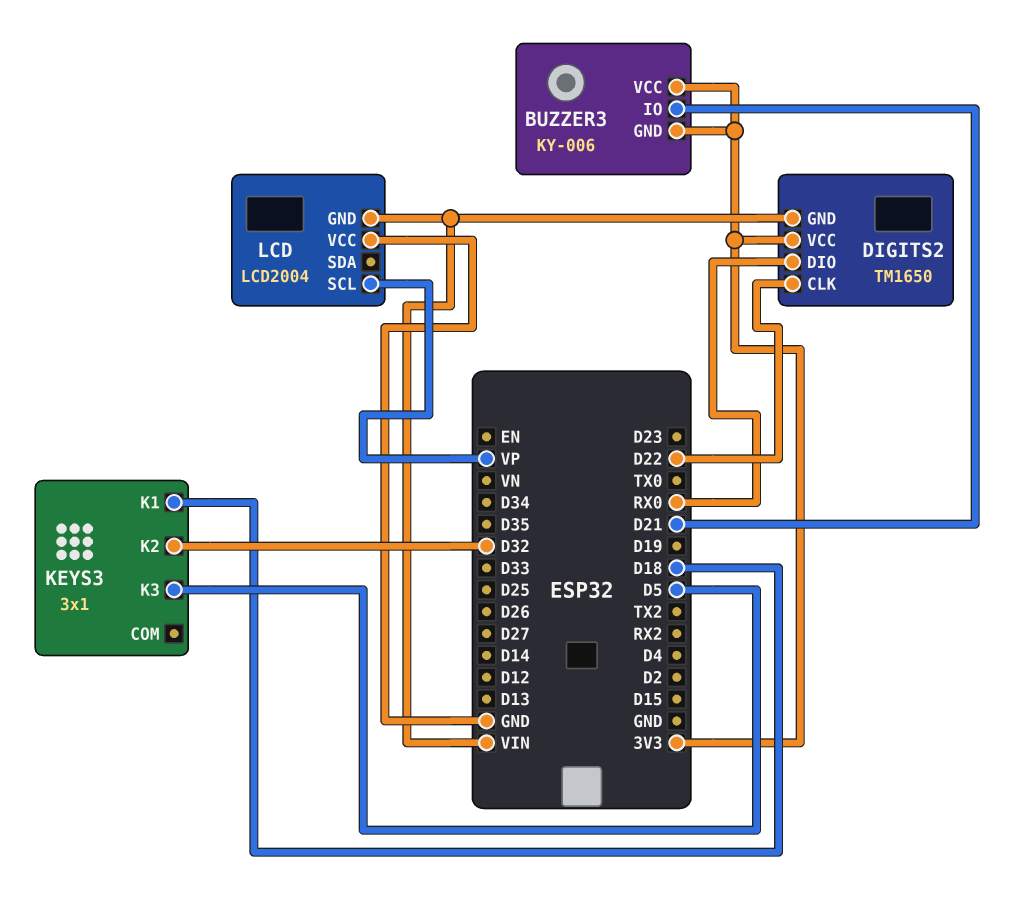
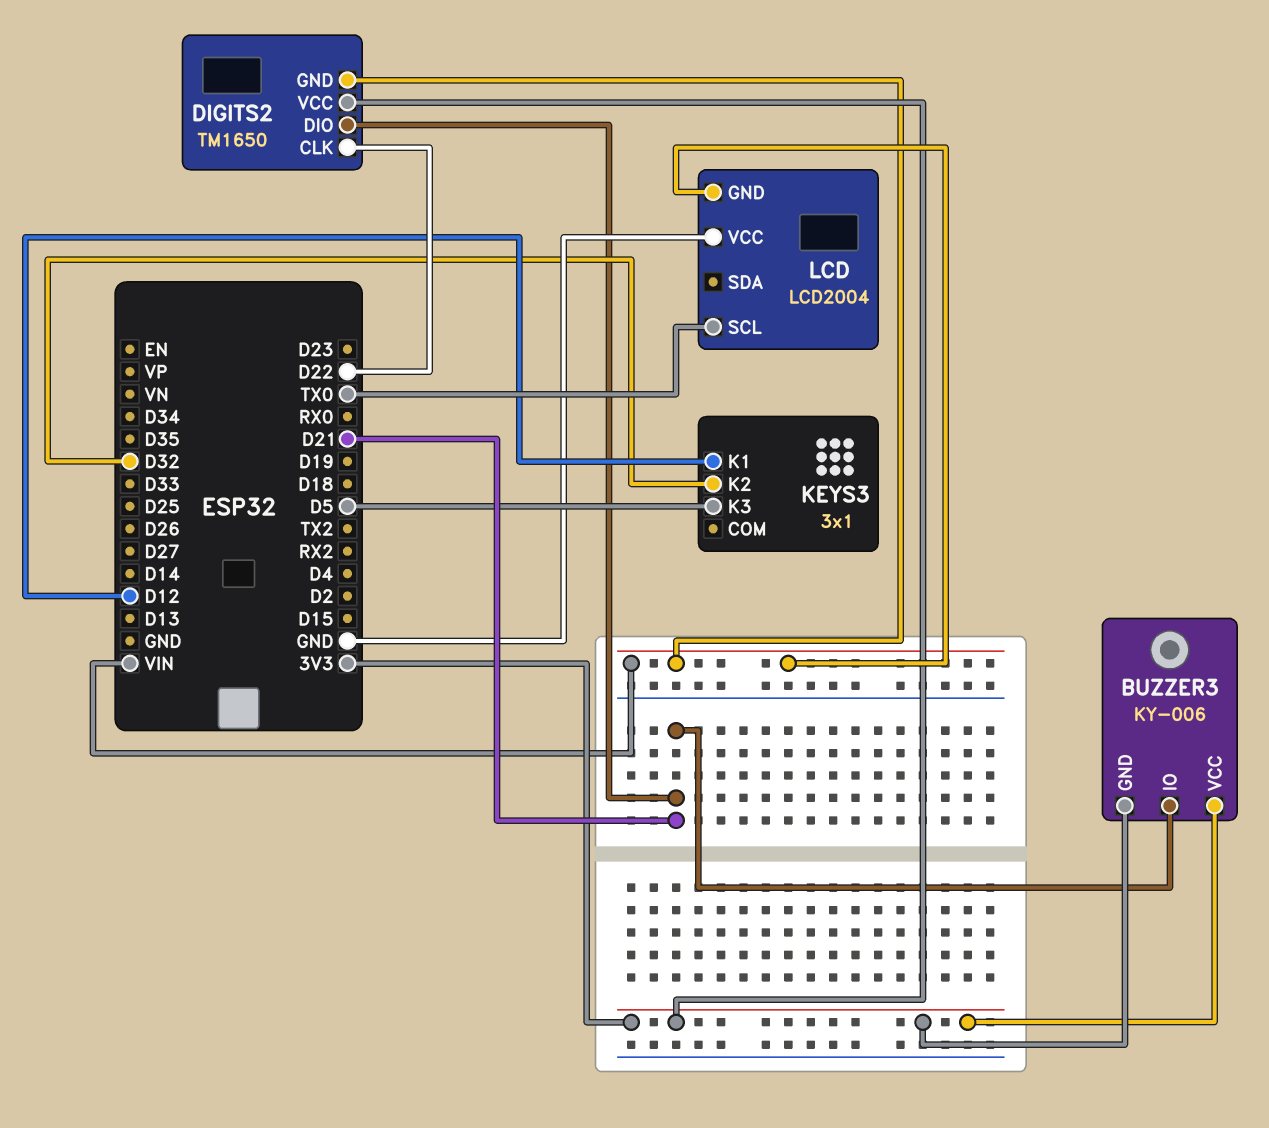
DIGITS2 pin DIO: RX0 -> D21
KEYS3 pin K1: D18 -> D12
LCD pin SCL: VP -> TX0

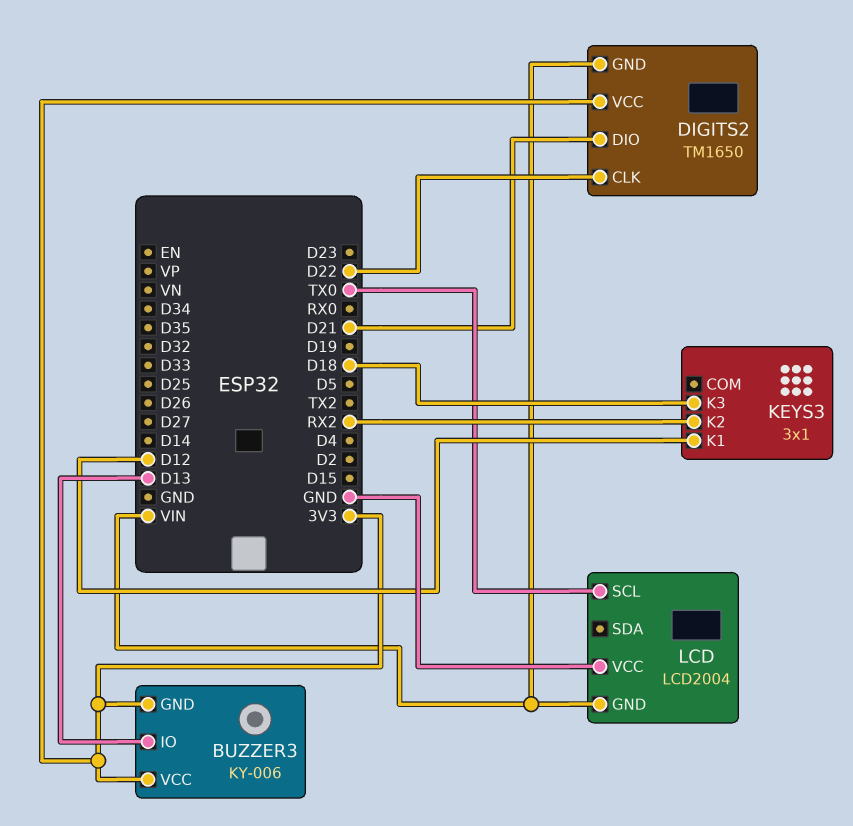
BUZZER3 pin IO: D21 -> D13
KEYS3 pin K2: D32 -> RX2
KEYS3 pin K3: D5 -> D18

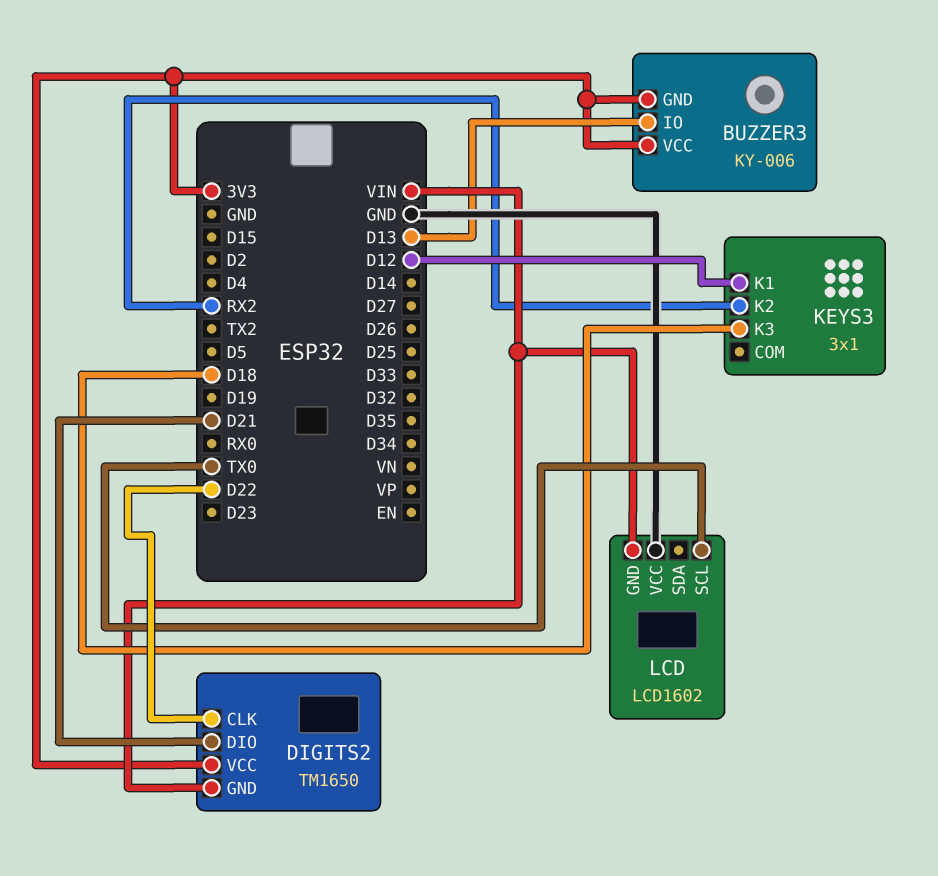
LCD: LCD2004 -> LCD1602

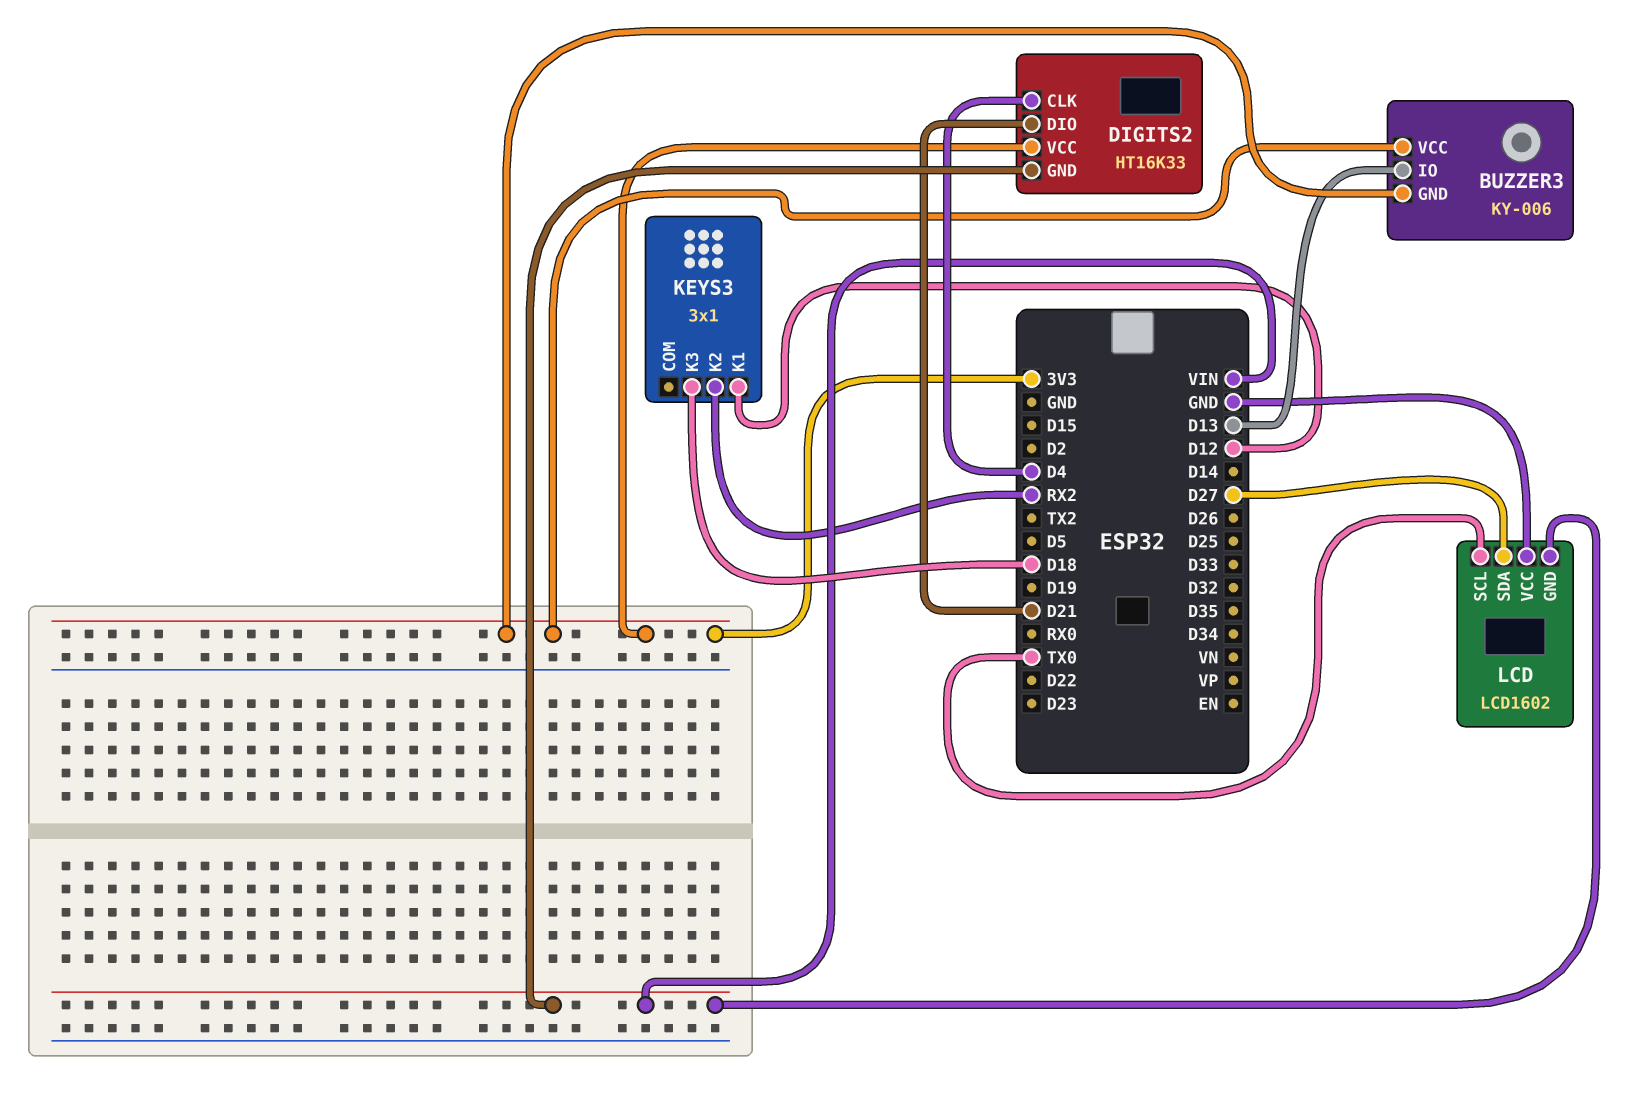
DIGITS2: TM1650 -> HT16K33
DIGITS2 pin CLK: D22 -> D4
LCD pin SDA: none -> D27

